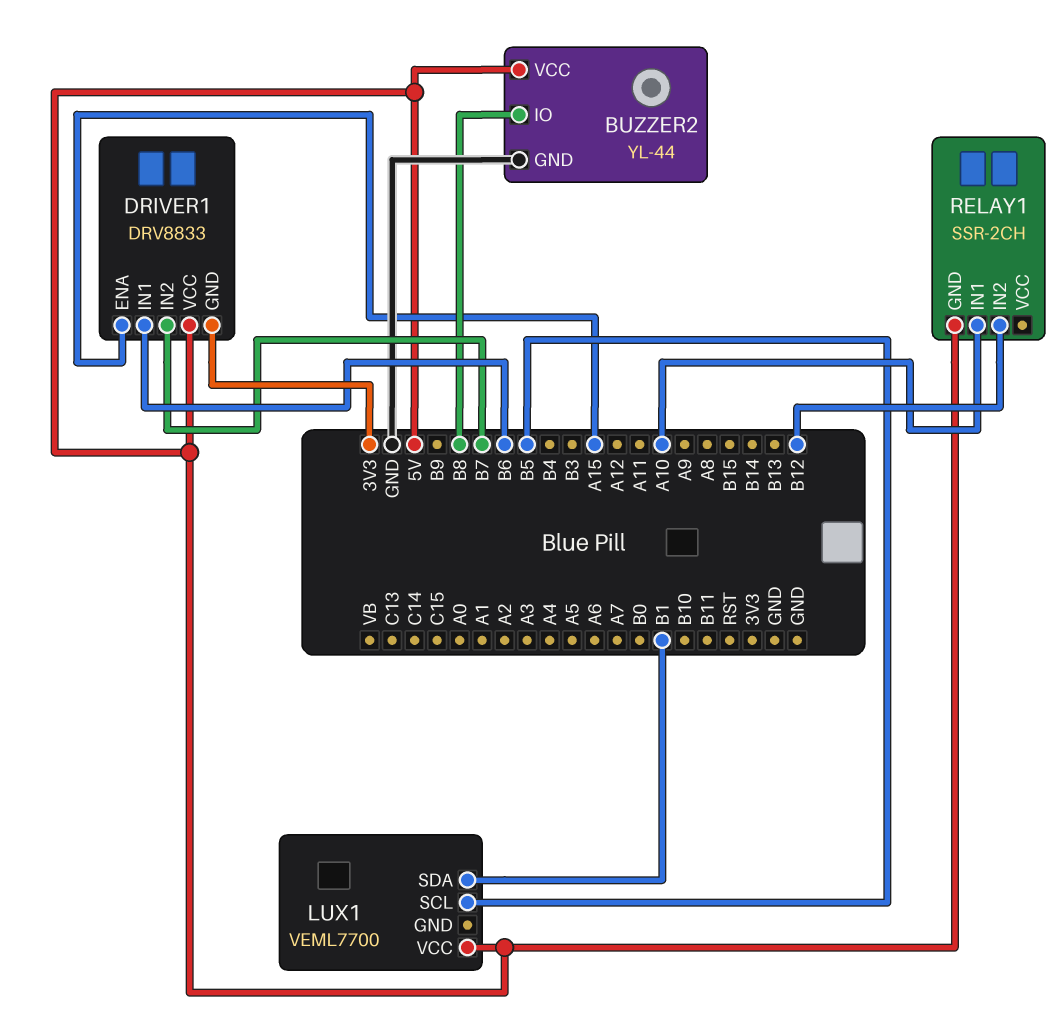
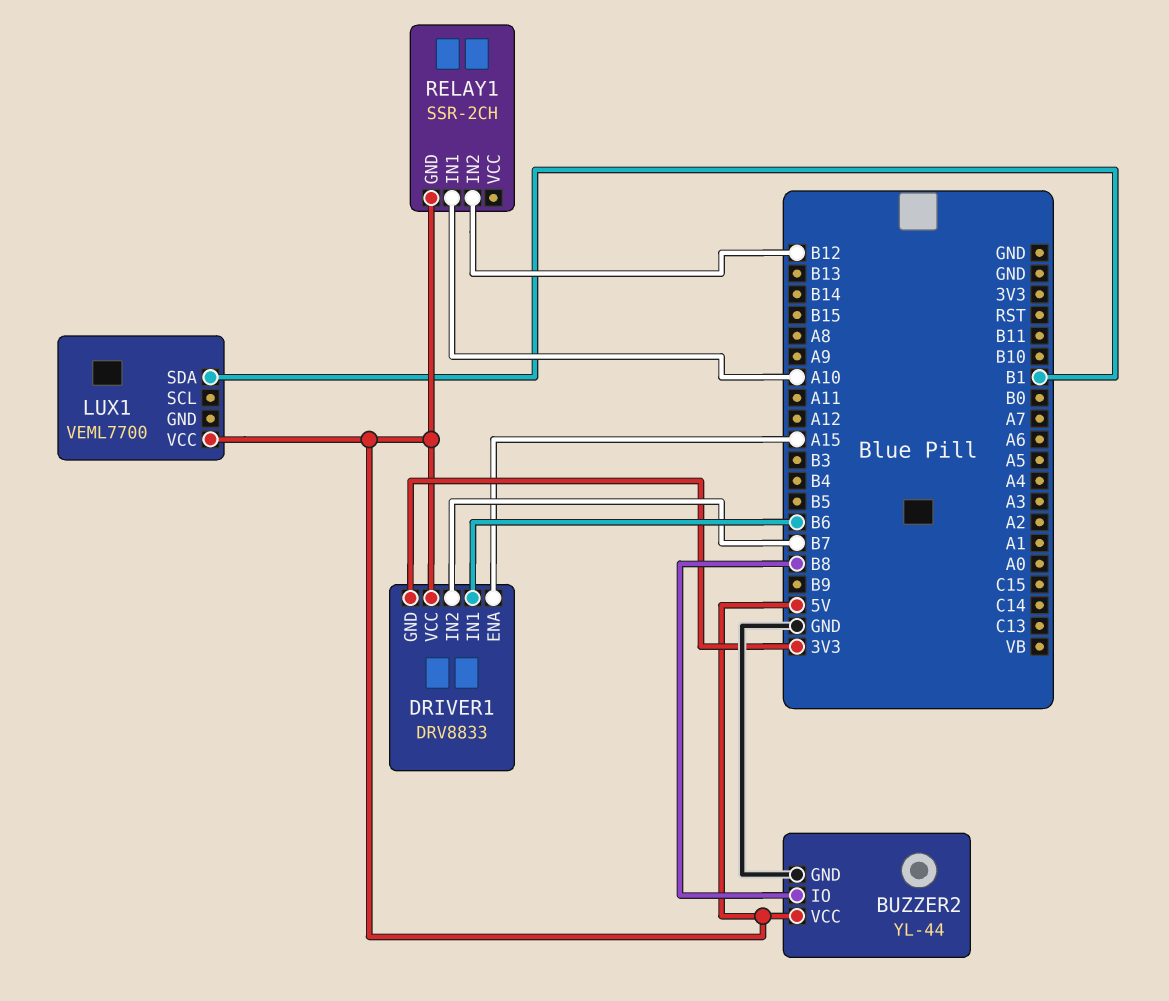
LUX1 pin SCL: B5 -> none

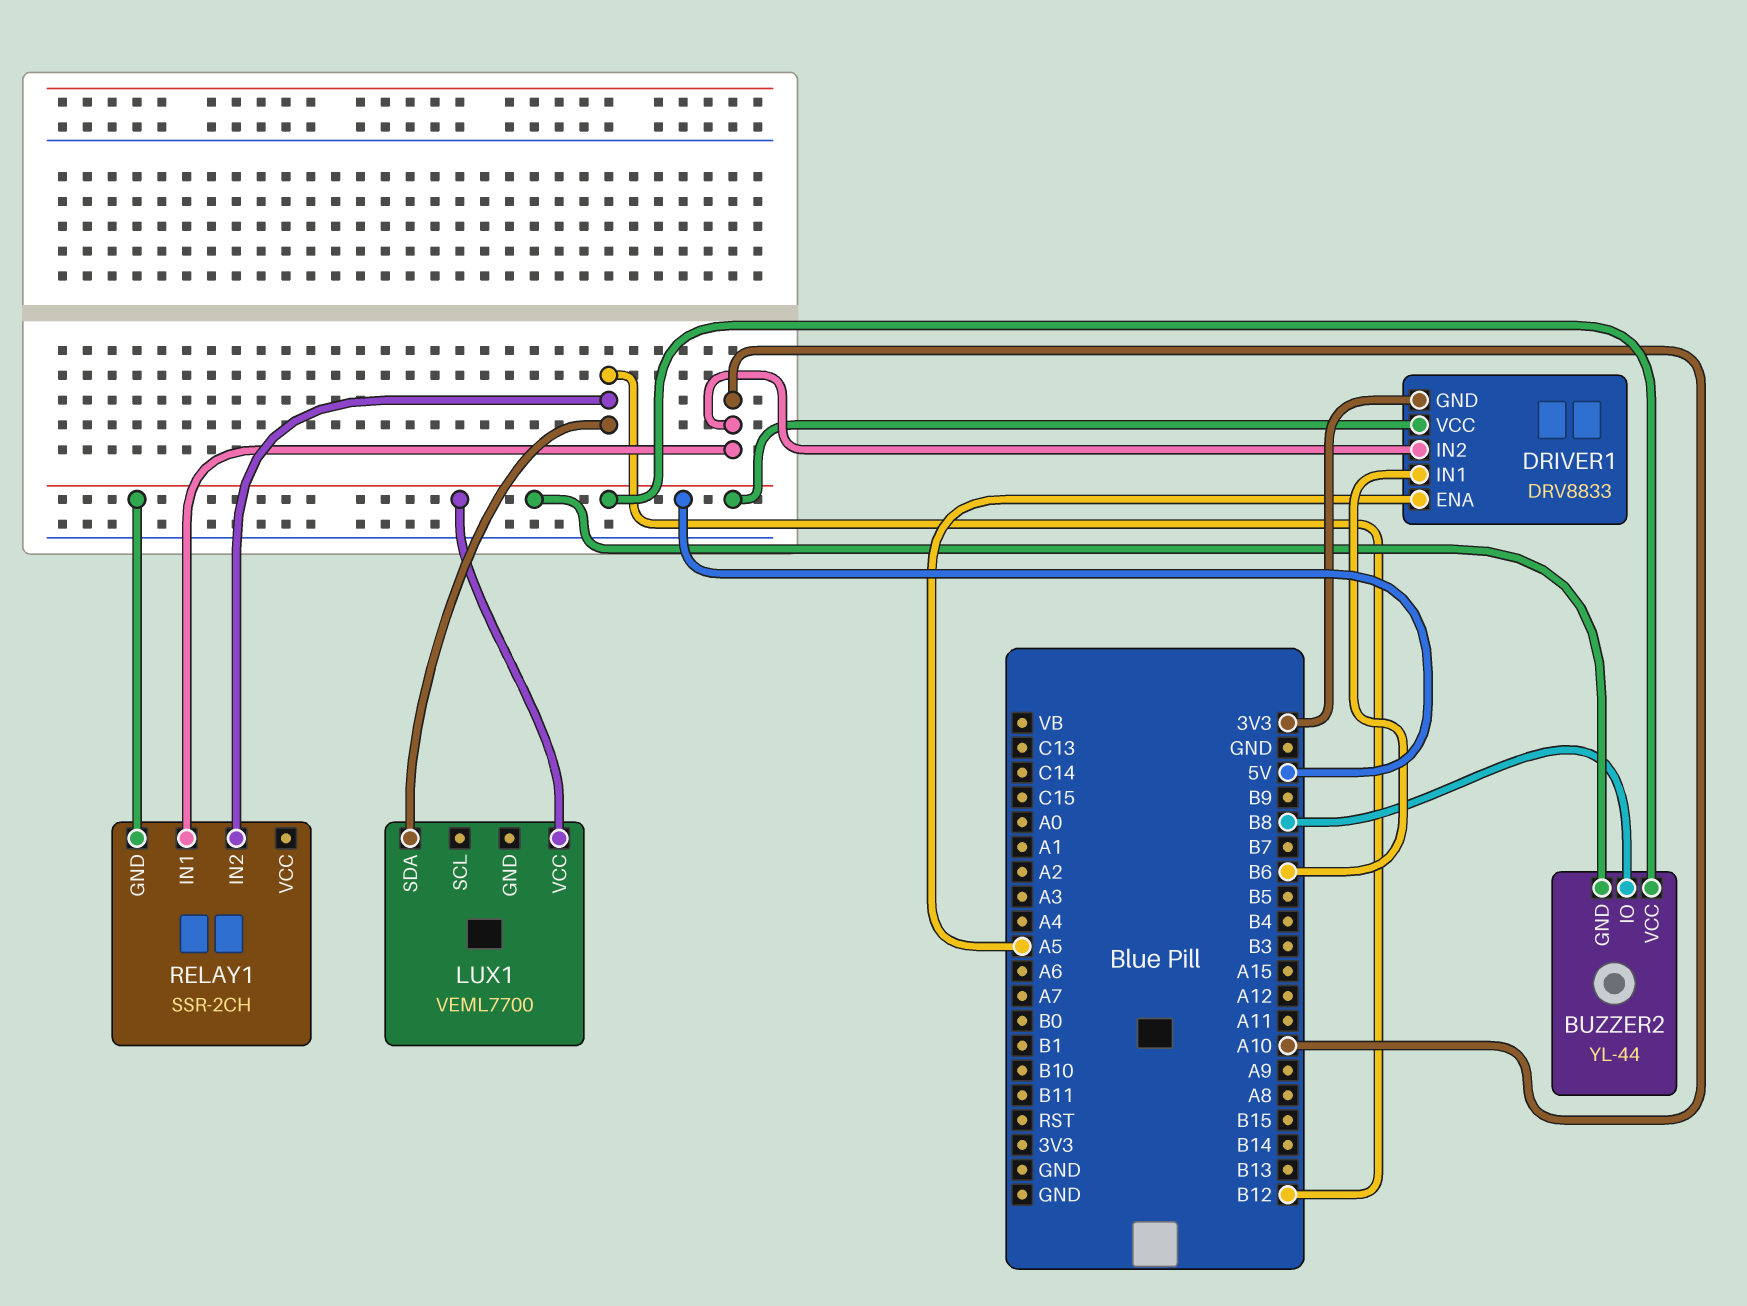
BUZZER2 pin GND: GND -> 5V
DRIVER1 pin ENA: A15 -> A5
DRIVER1 pin IN2: B7 -> A10
LUX1 pin SDA: B1 -> B12

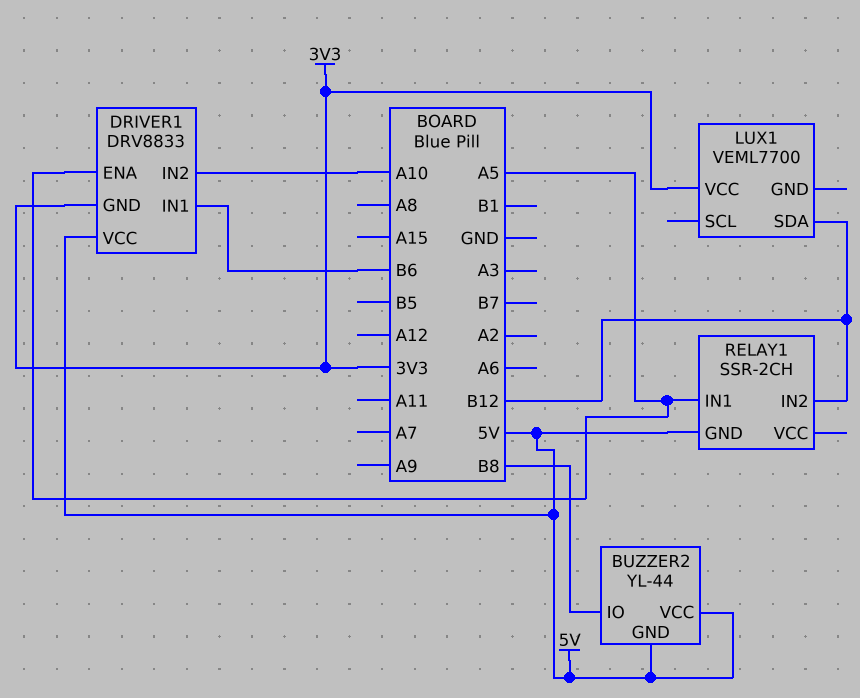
LUX1 pin VCC: 5V -> 3V3
RELAY1 pin IN1: A10 -> A5

